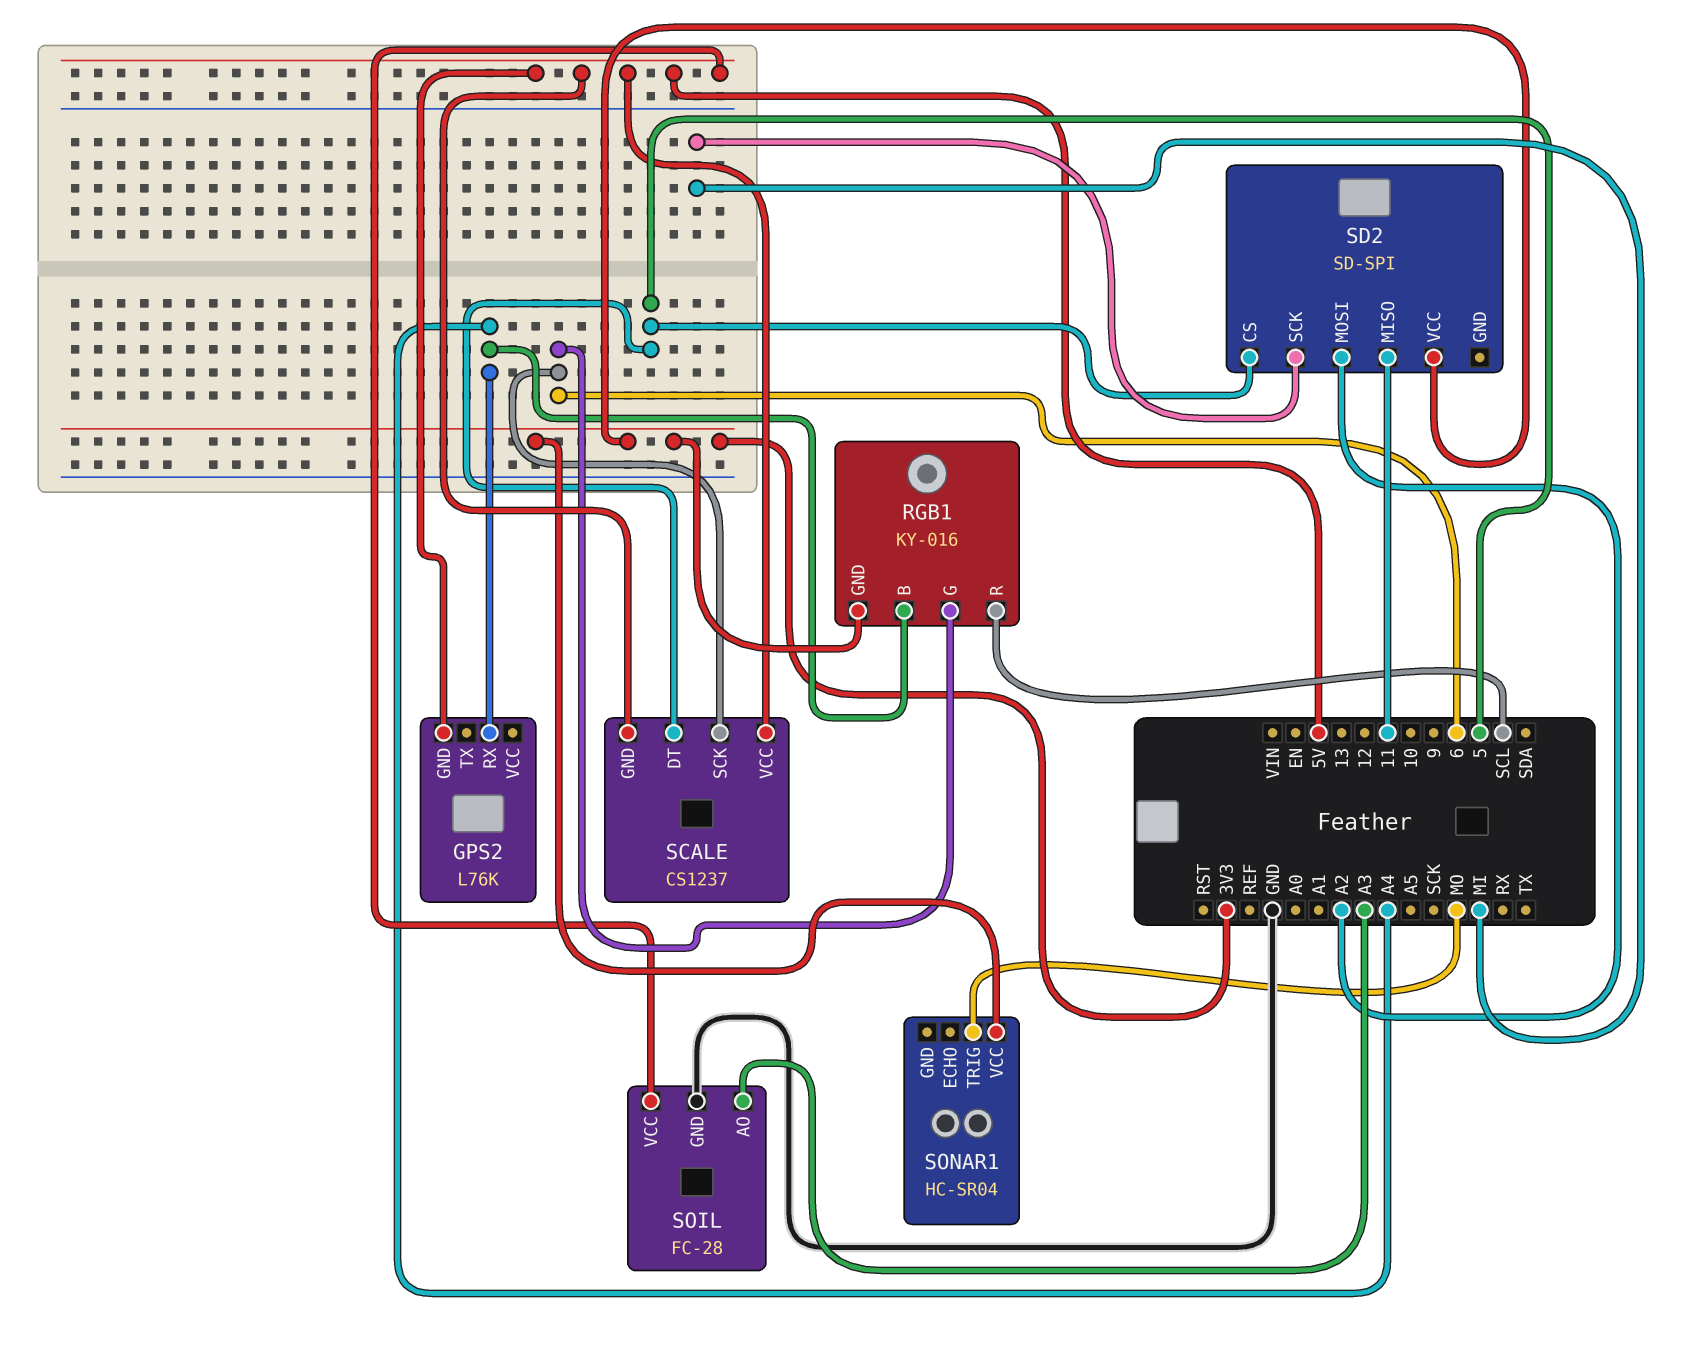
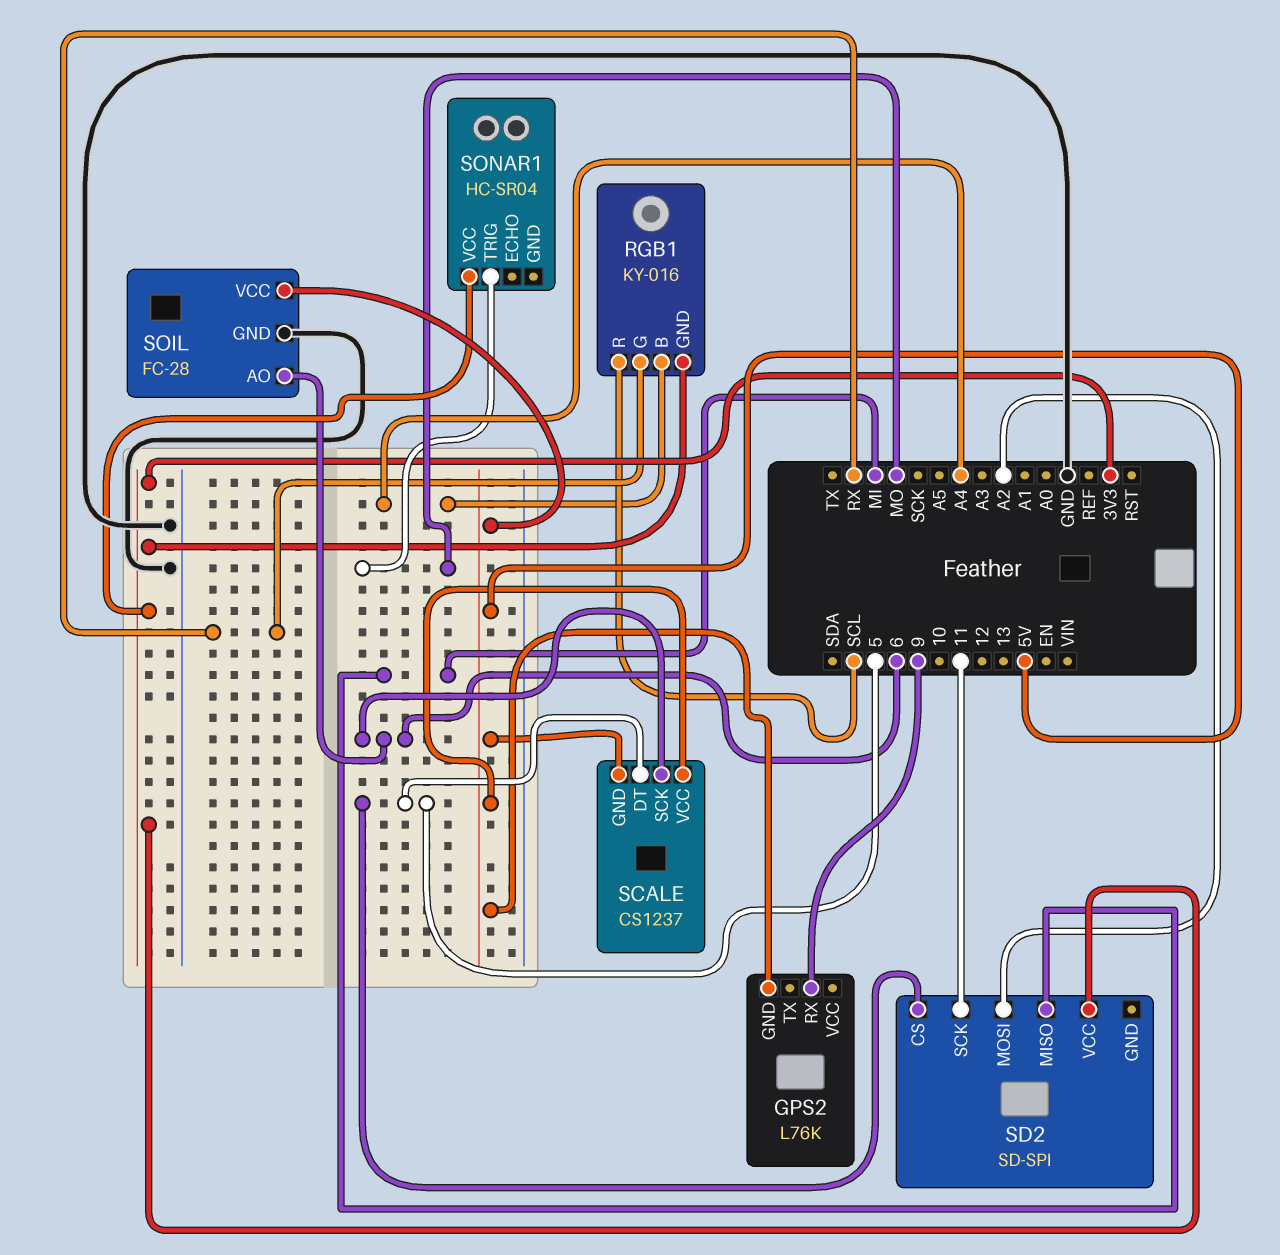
GPS2 pin RX: A4 -> 9
RGB1 pin G: 6 -> RX
SD2 pin MISO: 11 -> MI
SD2 pin SCK: MI -> 11
SOIL pin AO: A3 -> 6

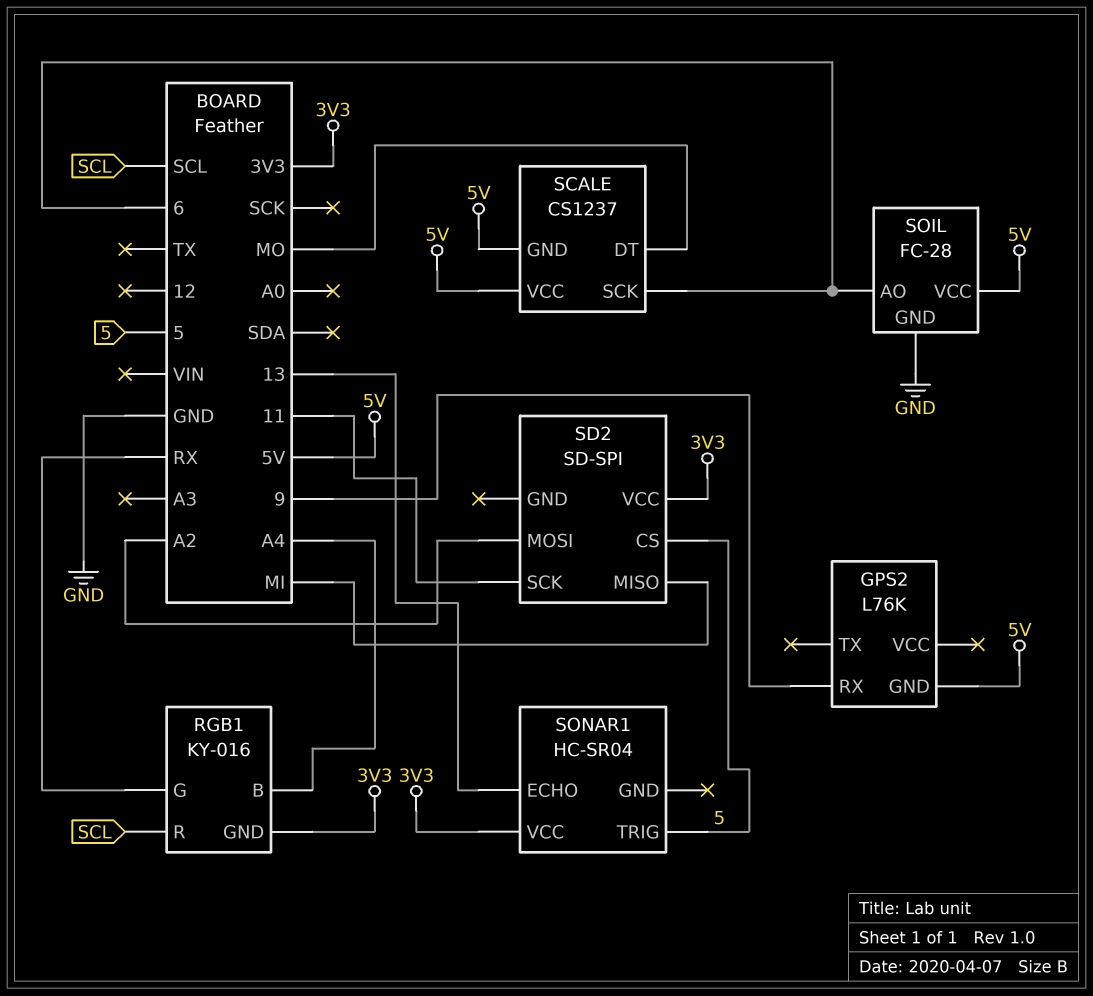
SCALE pin DT: 5 -> MO
SONAR1 pin ECHO: none -> 13
SONAR1 pin TRIG: MO -> 5

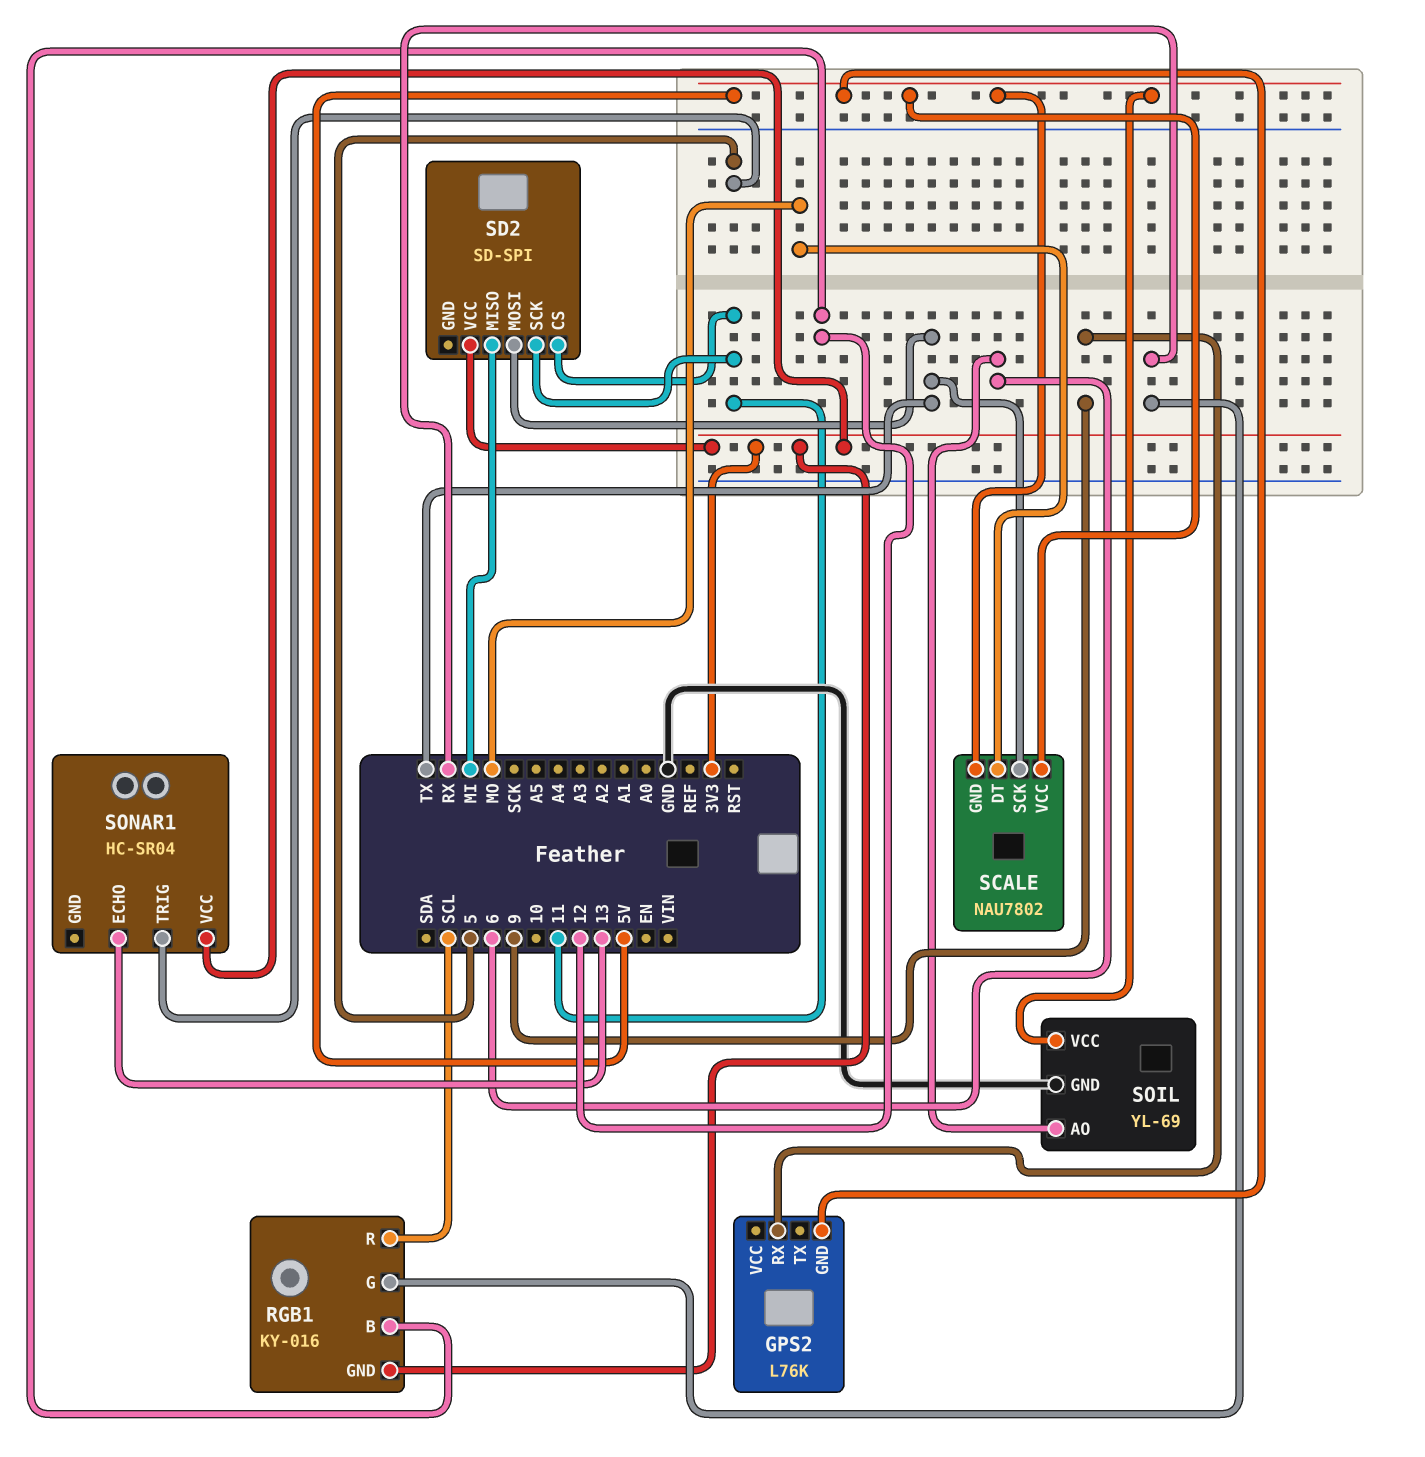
RGB1 pin B: A4 -> 12
SCALE: CS1237 -> NAU7802
SCALE pin SCK: 6 -> TX
SD2 pin CS: 5 -> 11
SD2 pin MOSI: A2 -> TX
SOIL: FC-28 -> YL-69

